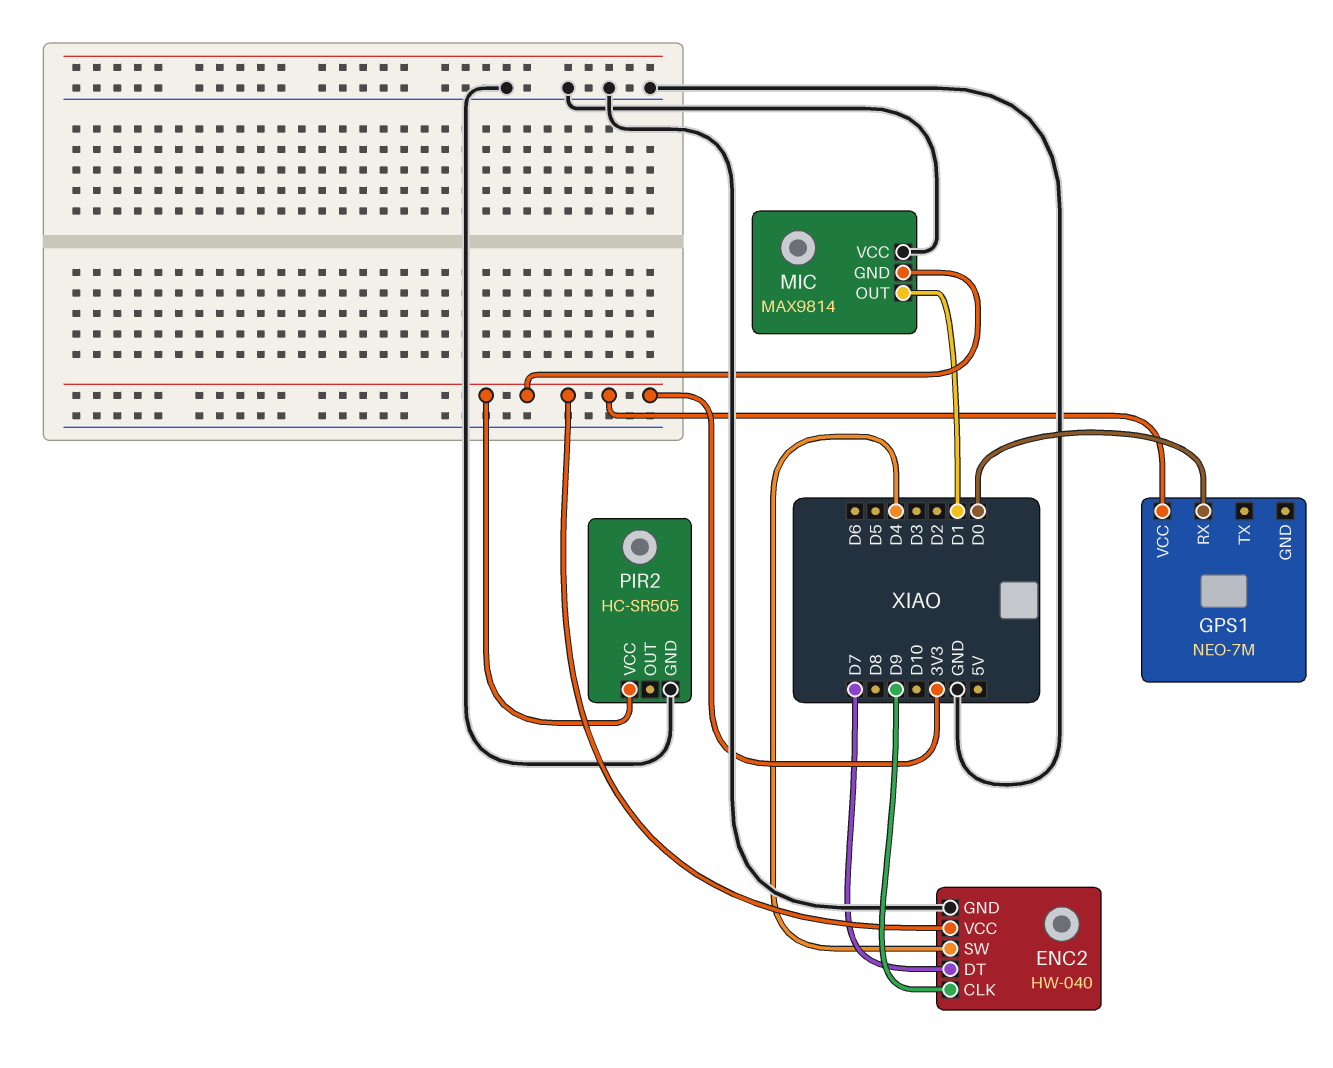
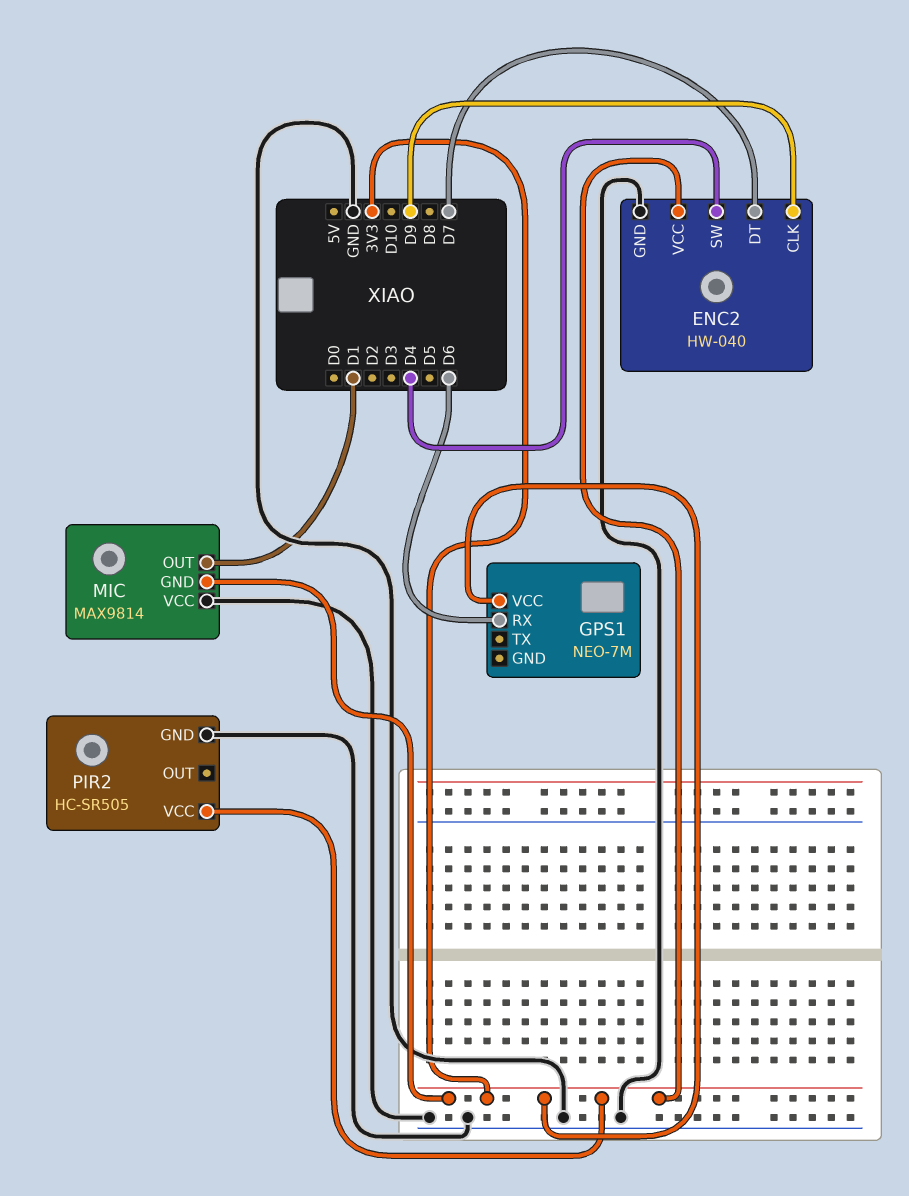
GPS1 pin RX: D0 -> D6

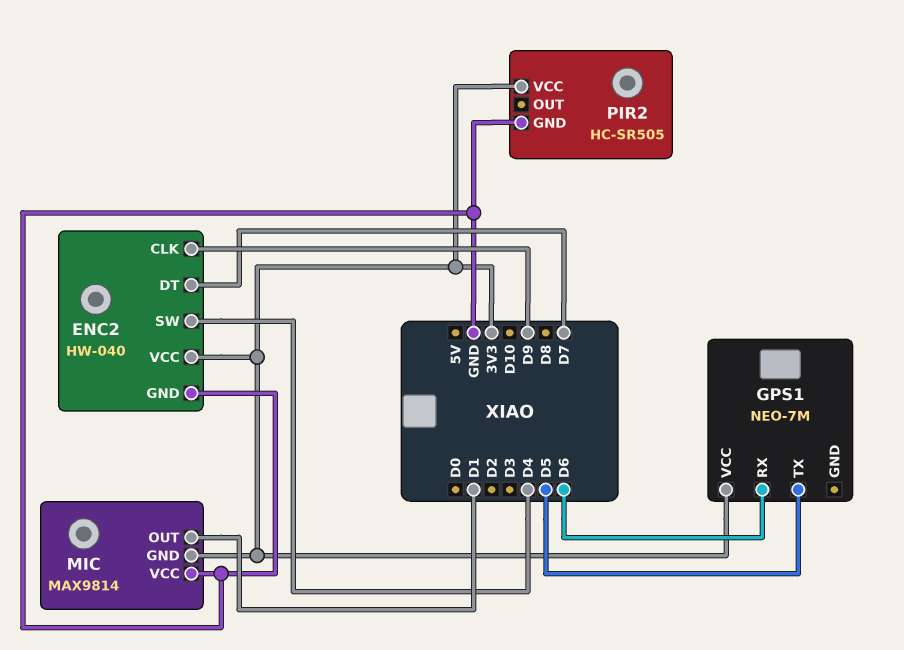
GPS1 pin TX: none -> D5

